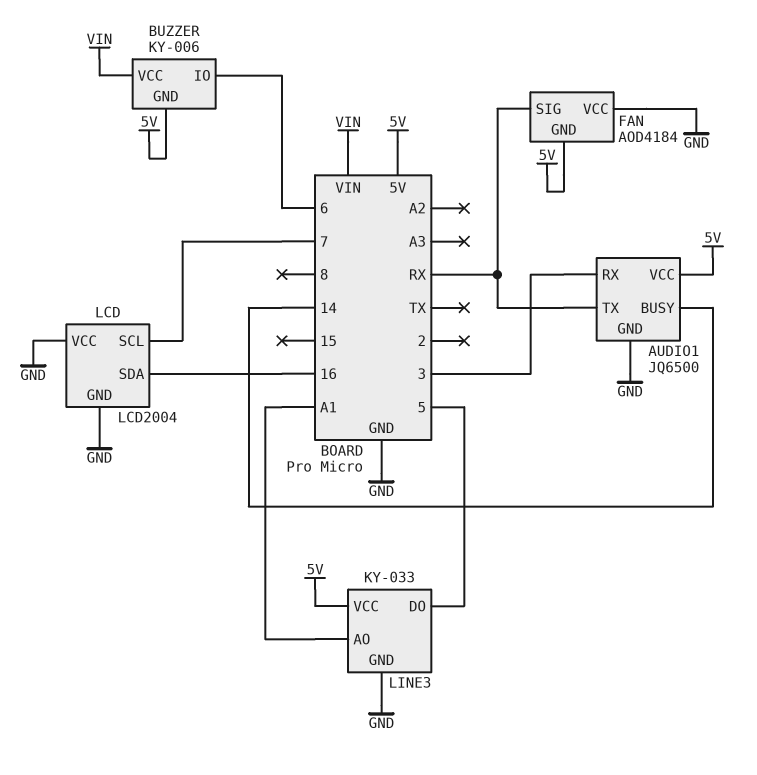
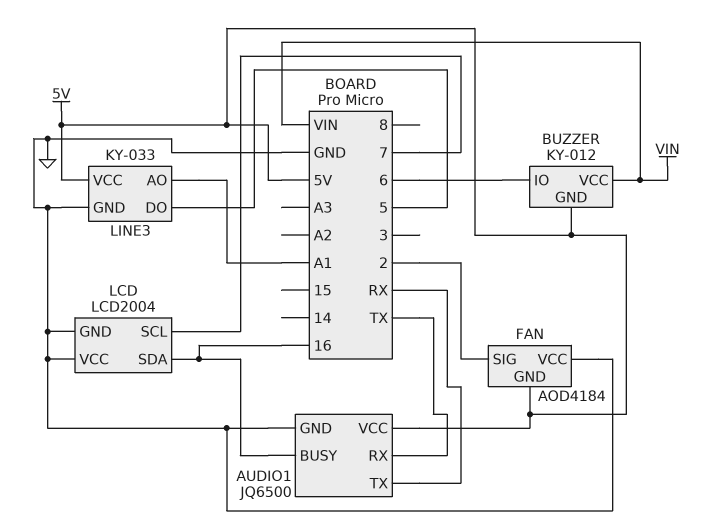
AUDIO1 pin BUSY: 14 -> 16
AUDIO1 pin RX: 3 -> TX
BUZZER: KY-006 -> KY-012
FAN pin SIG: RX -> 2

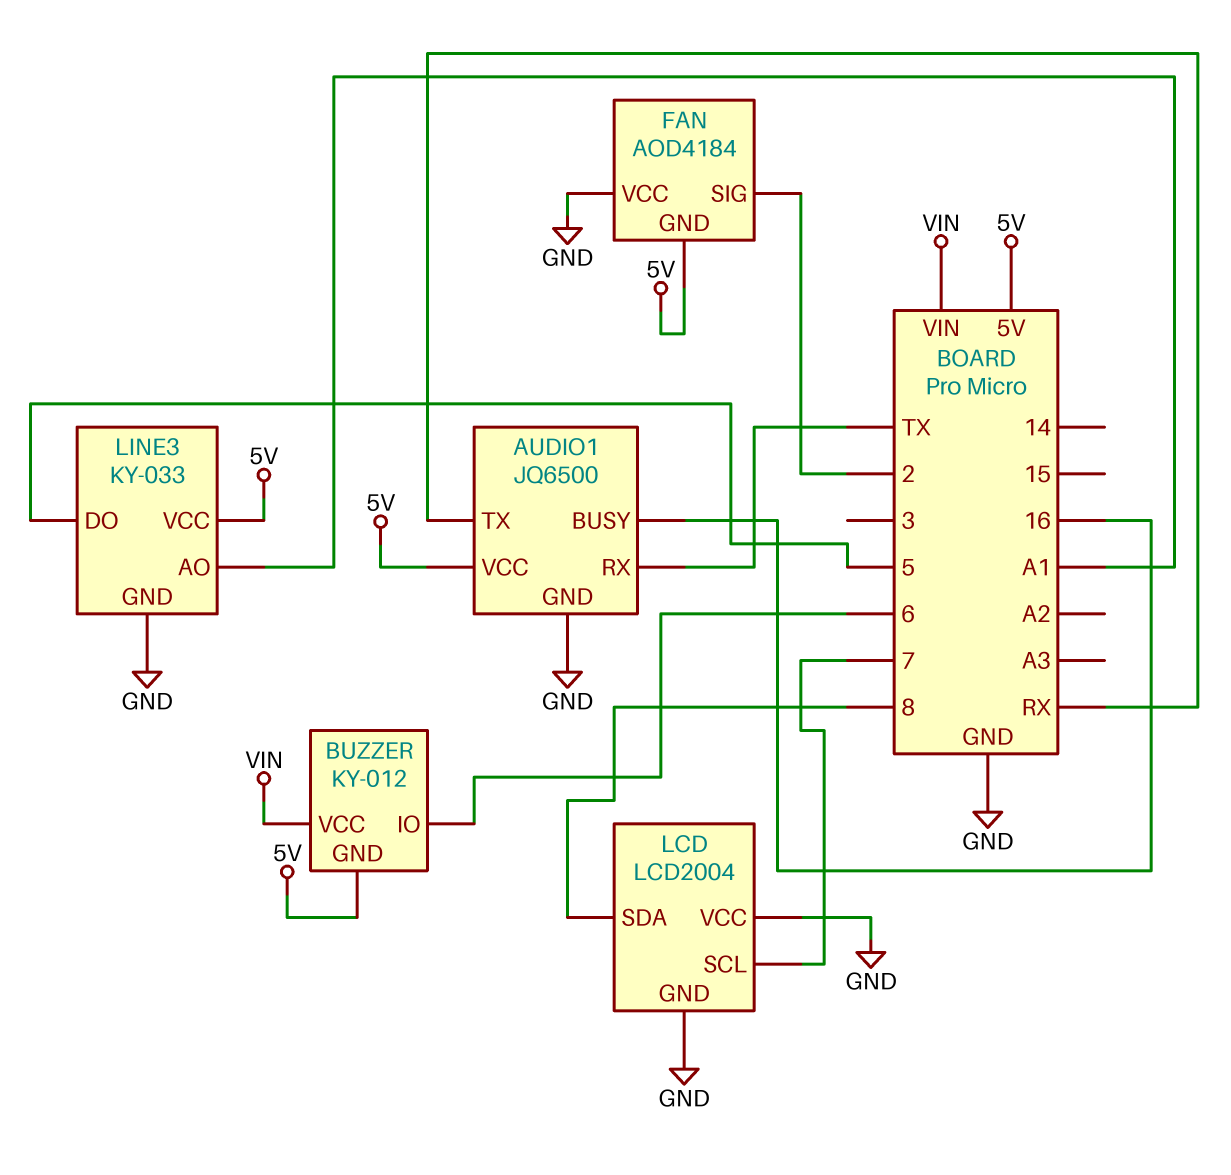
LCD pin SDA: 16 -> 8

